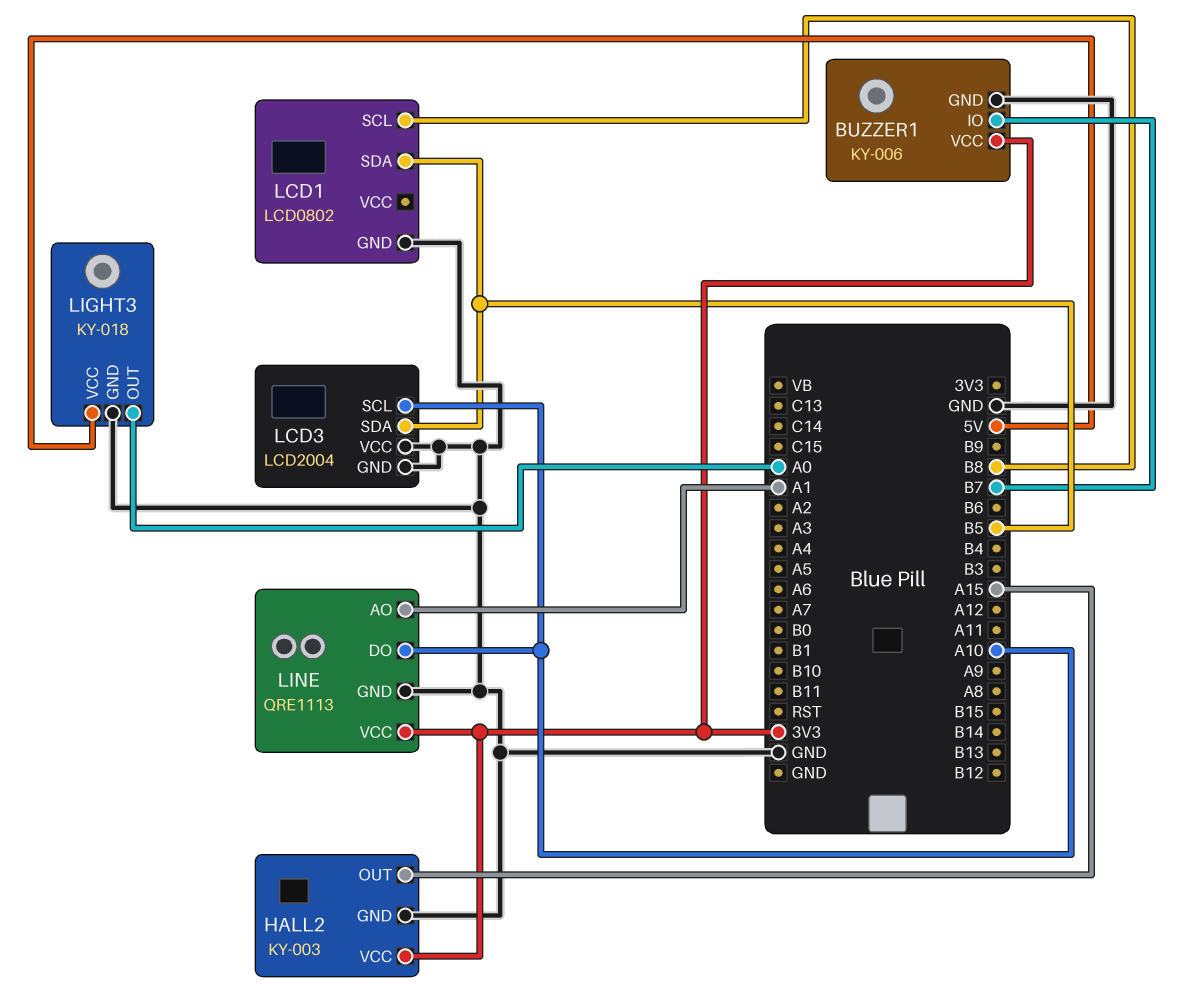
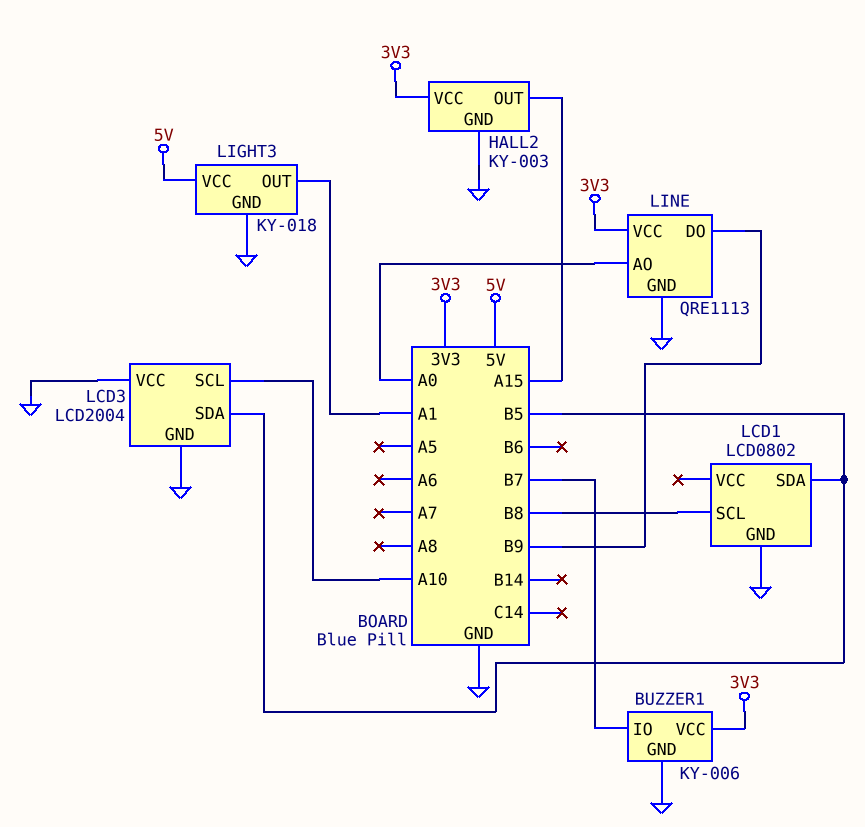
LIGHT3 pin OUT: A0 -> A1
LINE pin AO: A1 -> A0
LINE pin DO: A10 -> B9

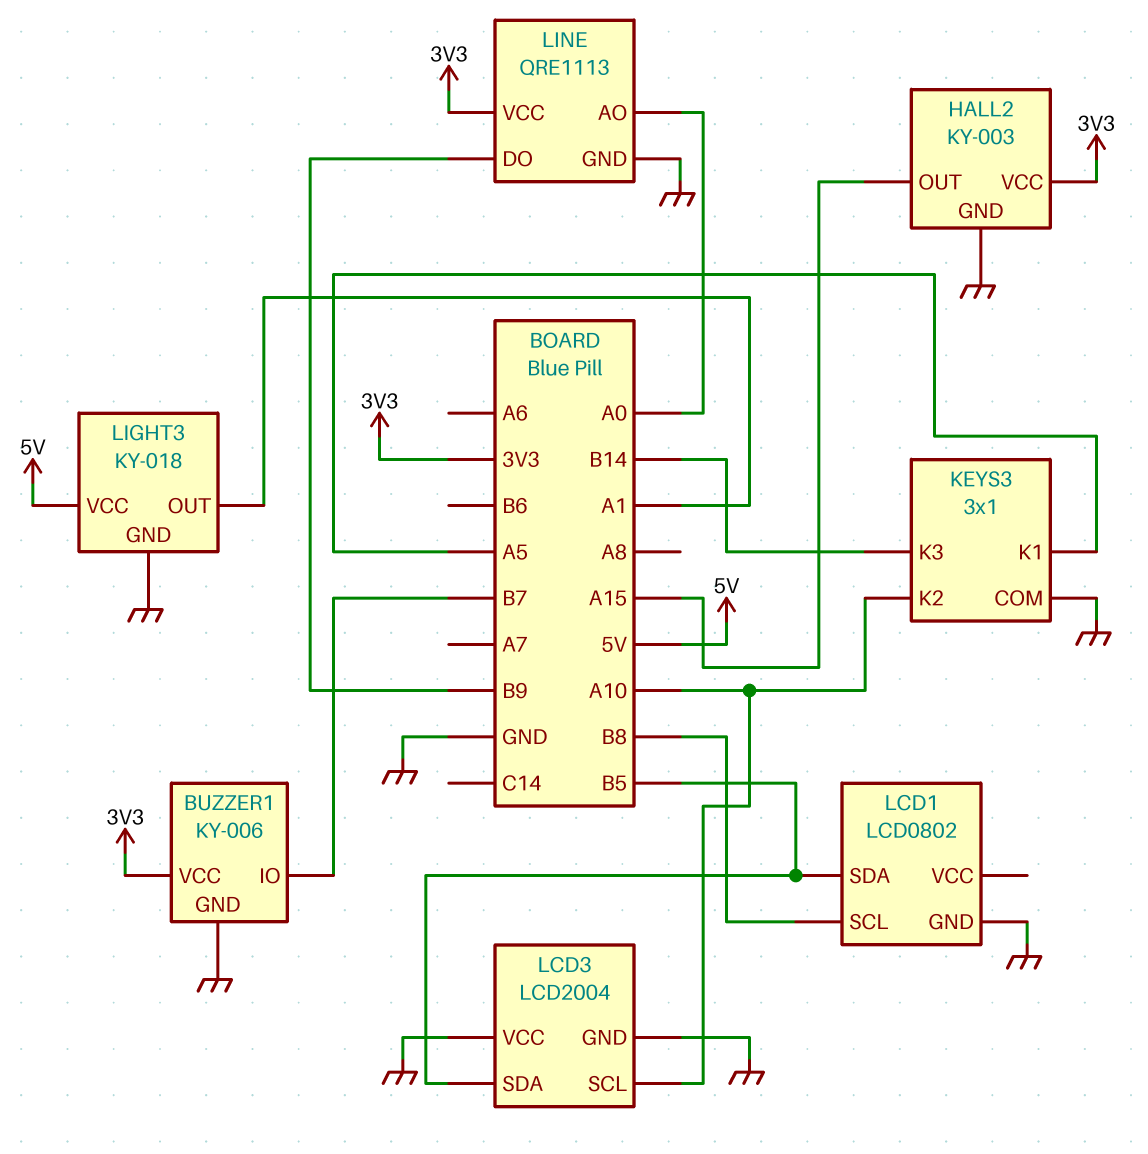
KEYS3: none -> 3x1
KEYS3 pin COM: none -> GND
KEYS3 pin K1: none -> A5
KEYS3 pin K2: none -> A10
KEYS3 pin K3: none -> B14

